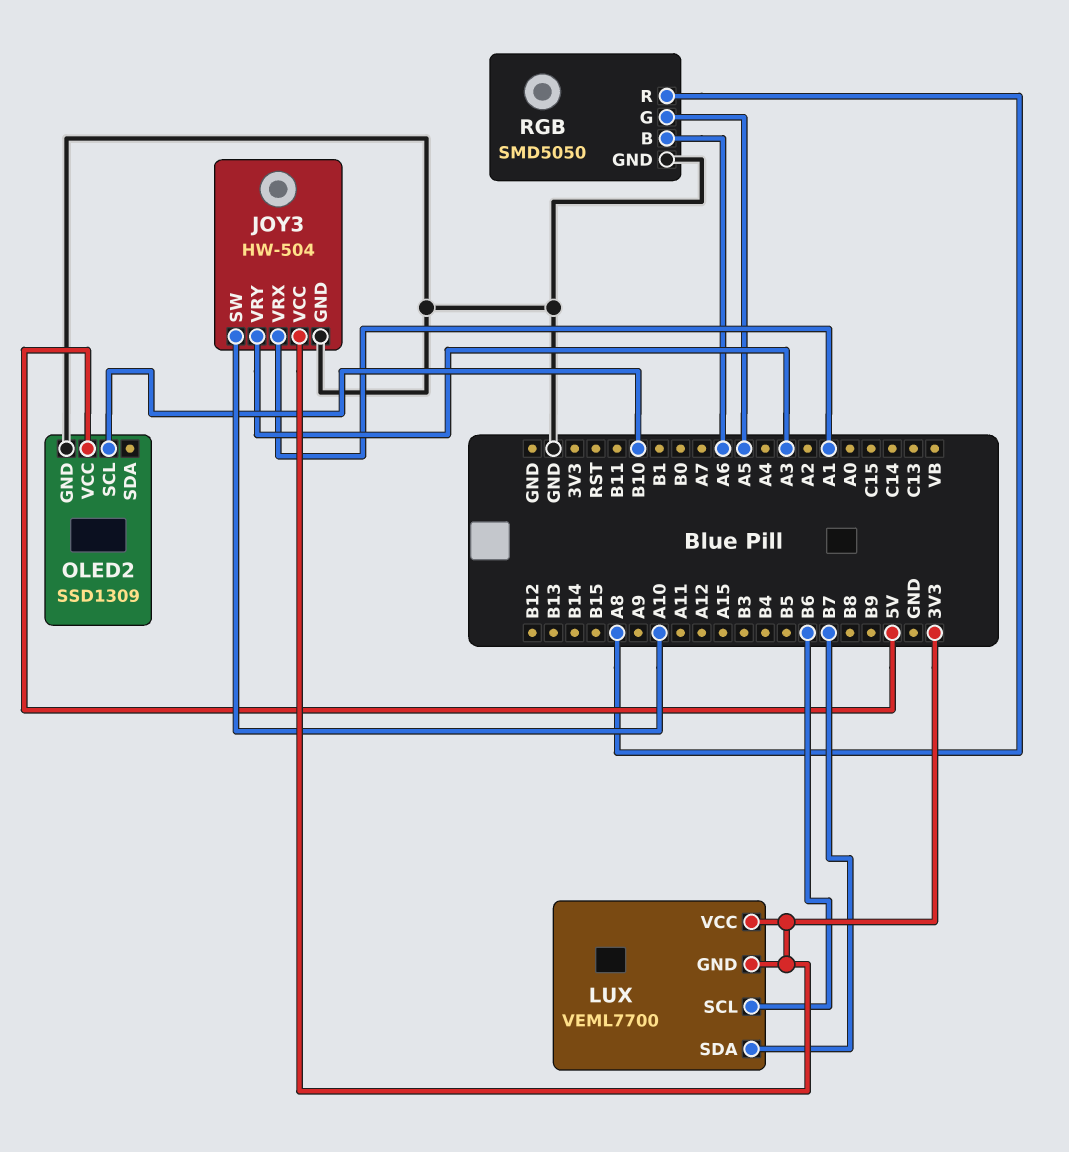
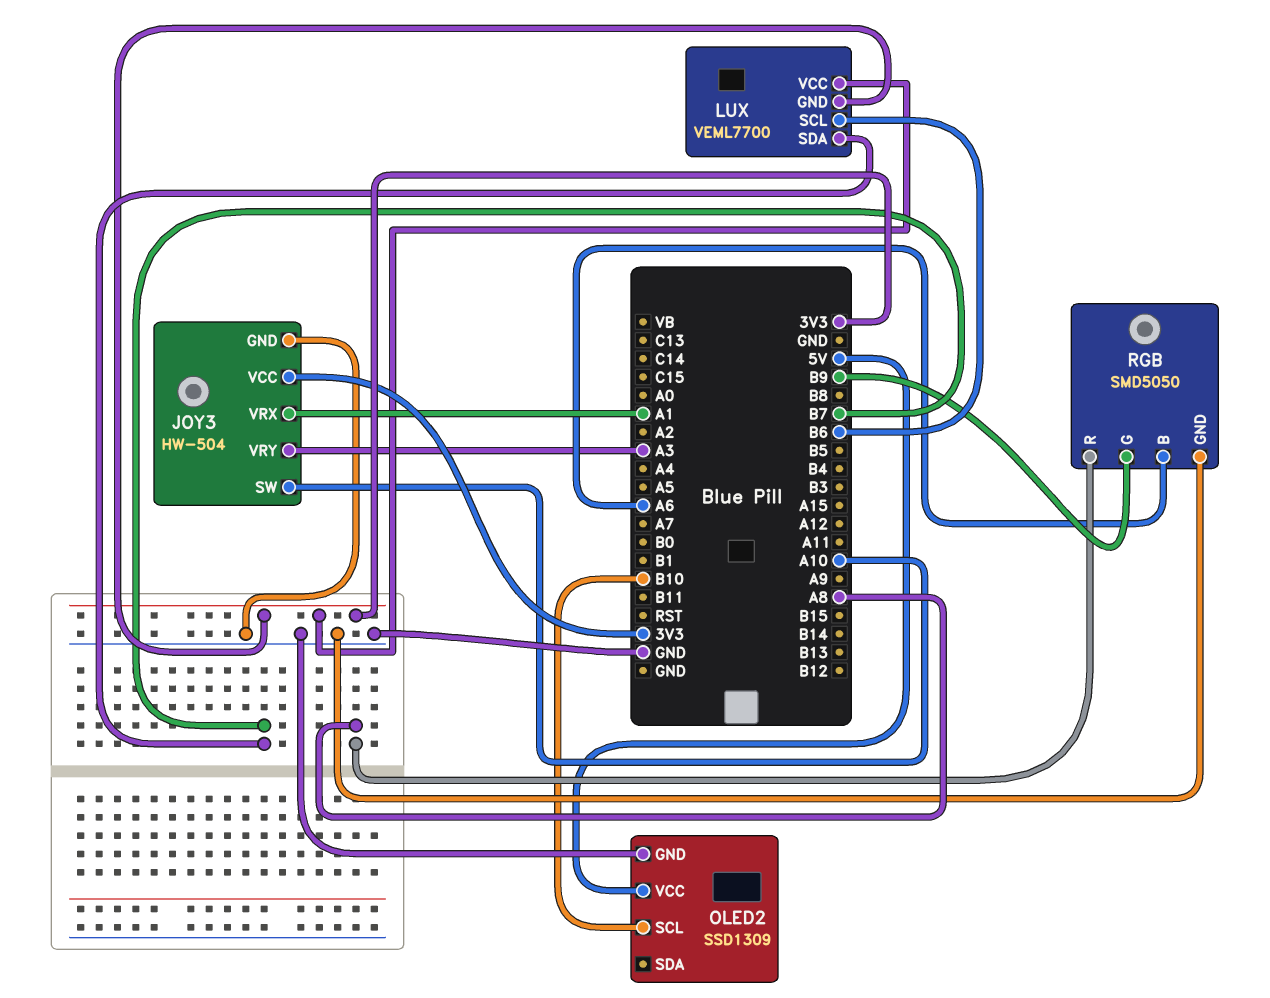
RGB pin G: A5 -> B9

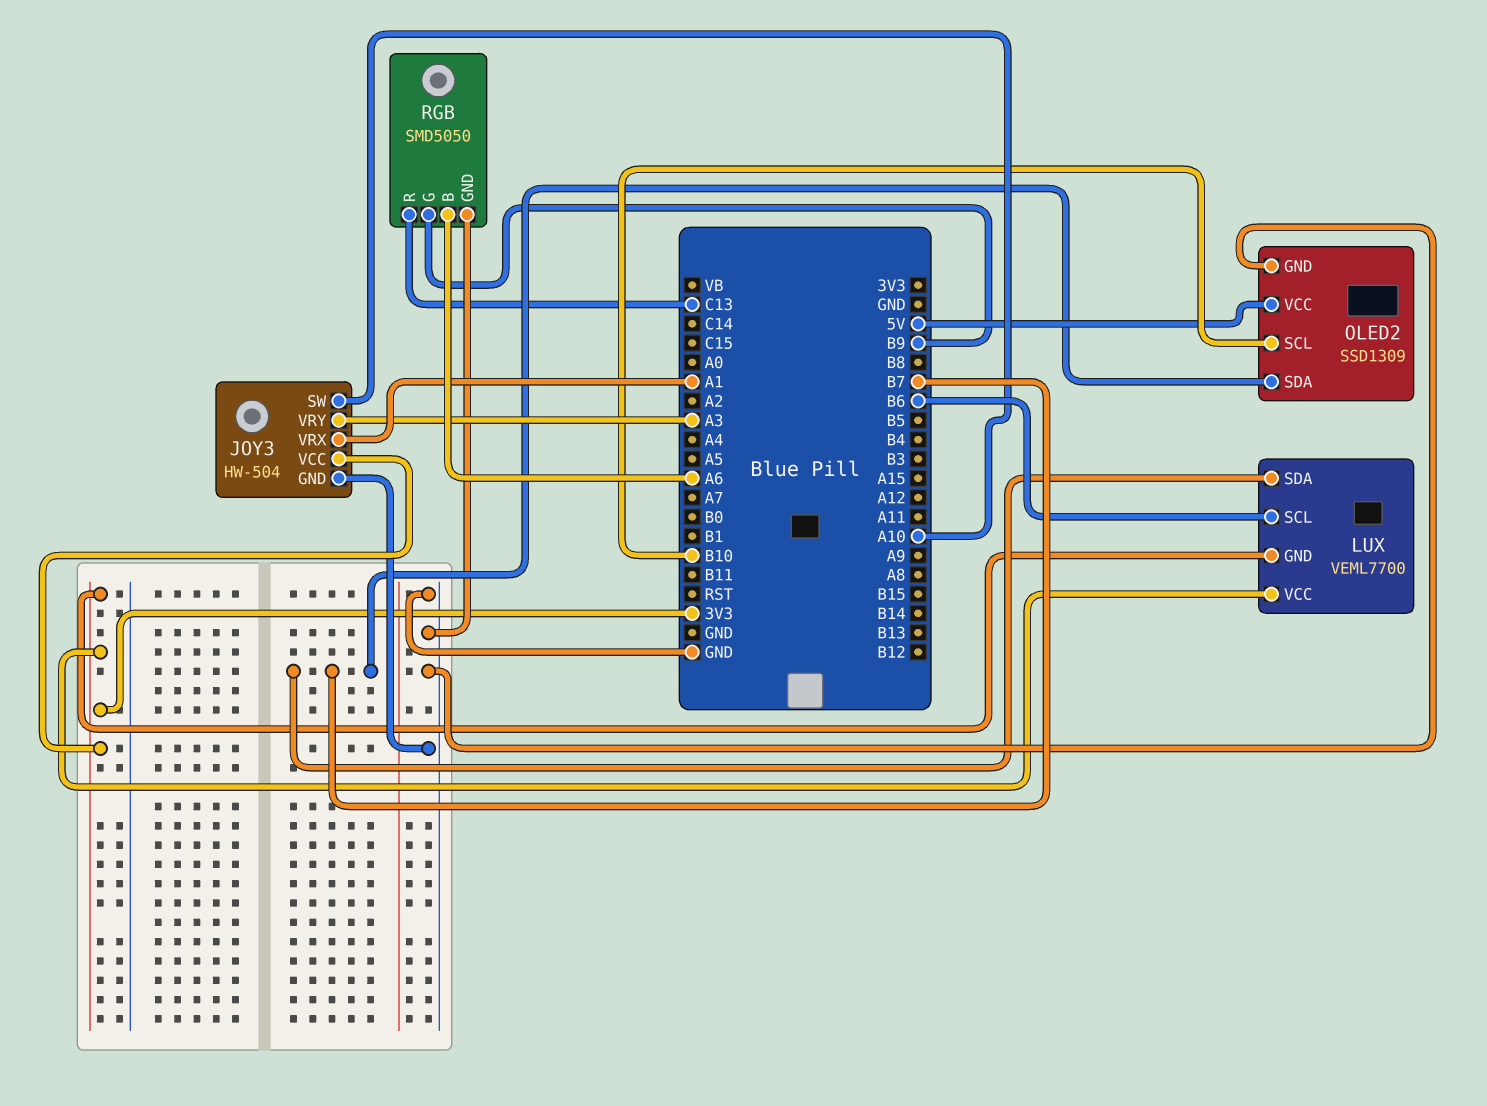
OLED2 pin SDA: none -> B7
RGB pin R: A8 -> C13

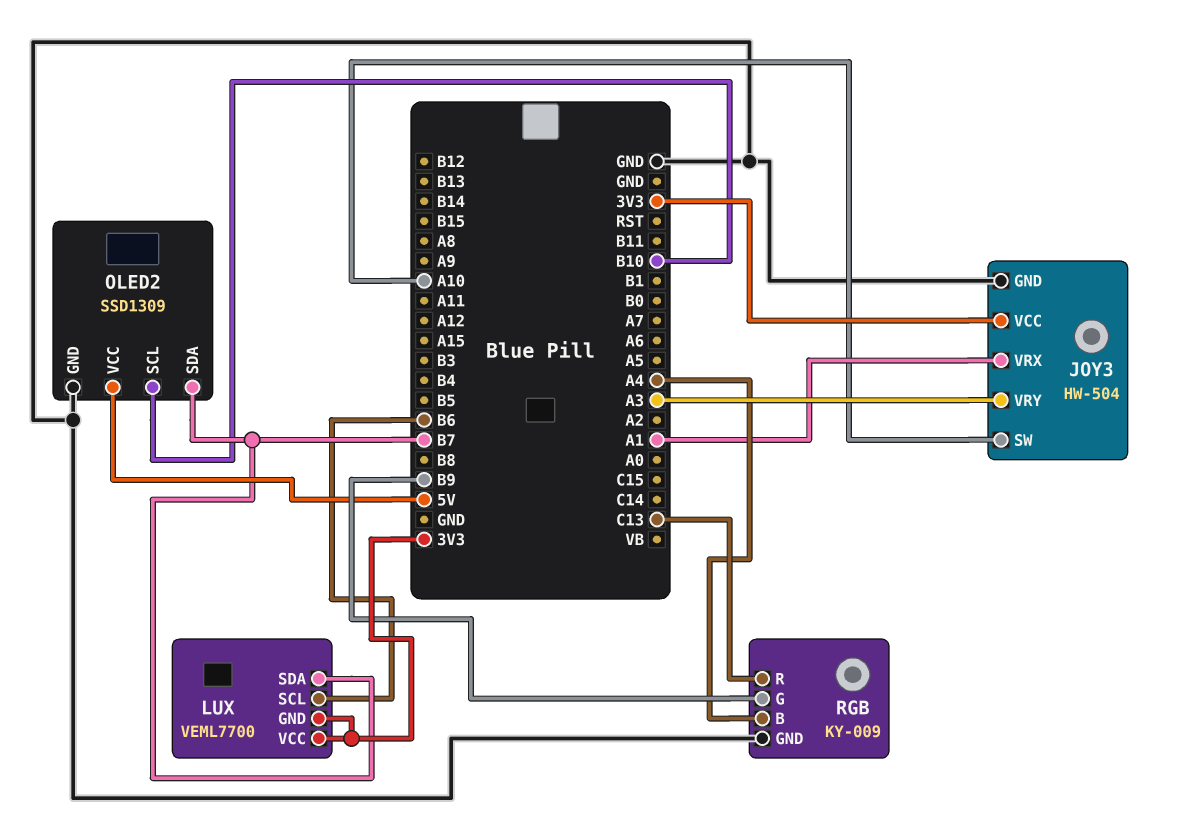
RGB: SMD5050 -> KY-009
RGB pin B: A6 -> A4

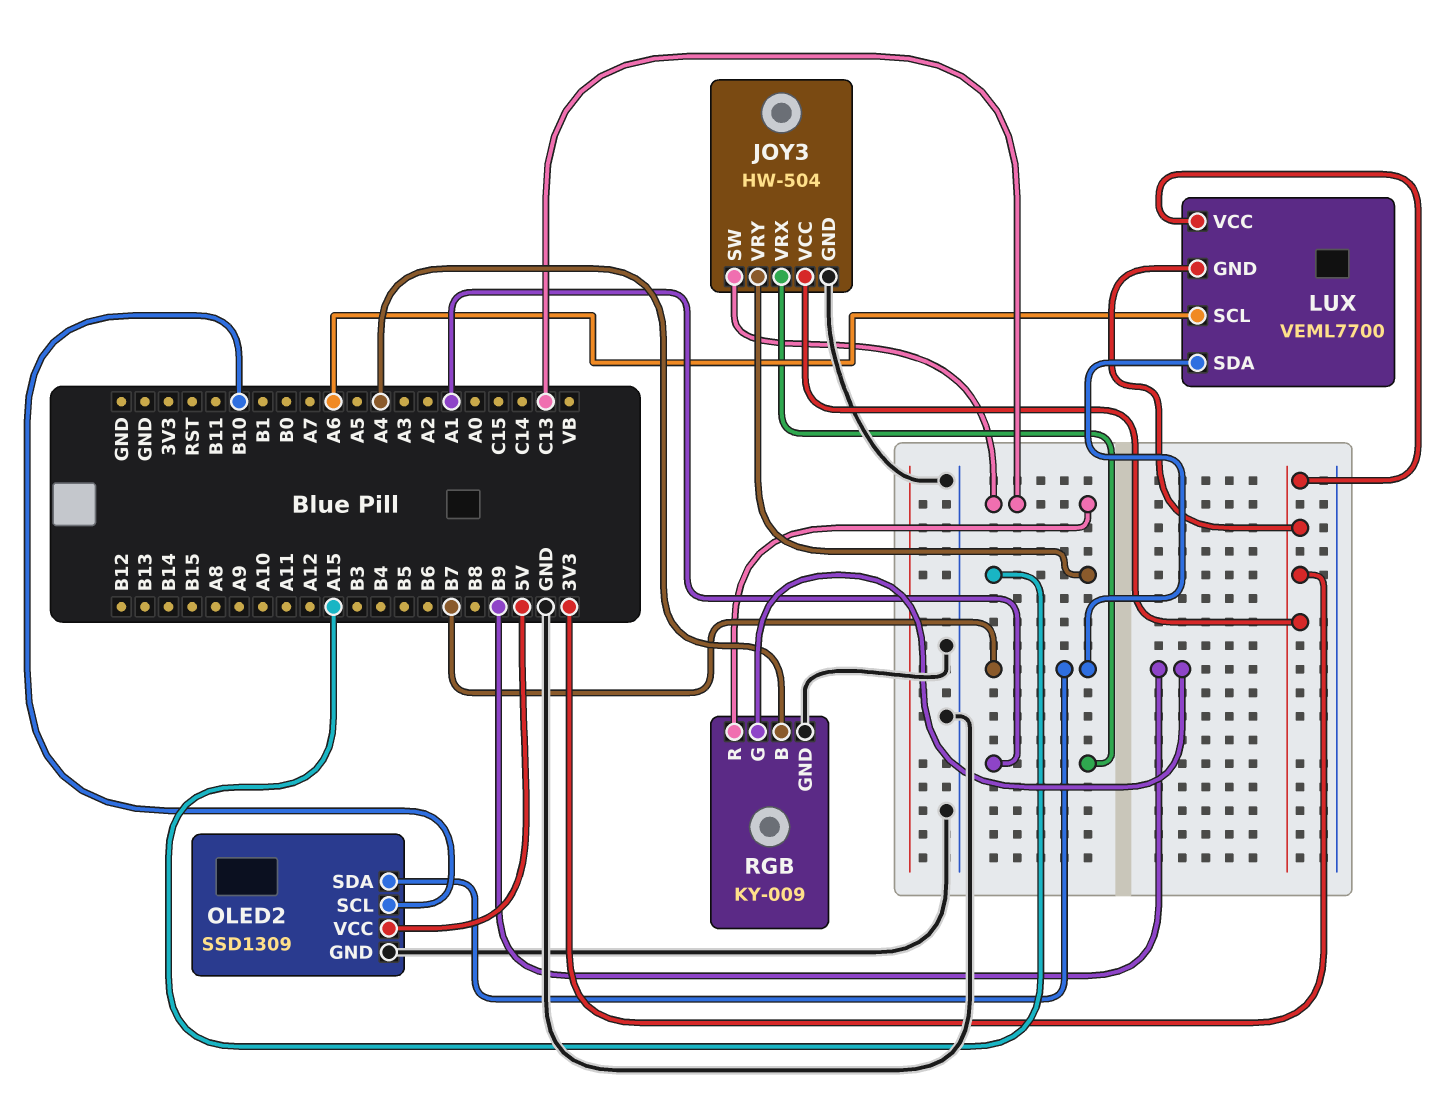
JOY3 pin SW: A10 -> C13
JOY3 pin VRY: A3 -> A15
LUX pin SCL: B6 -> A6

